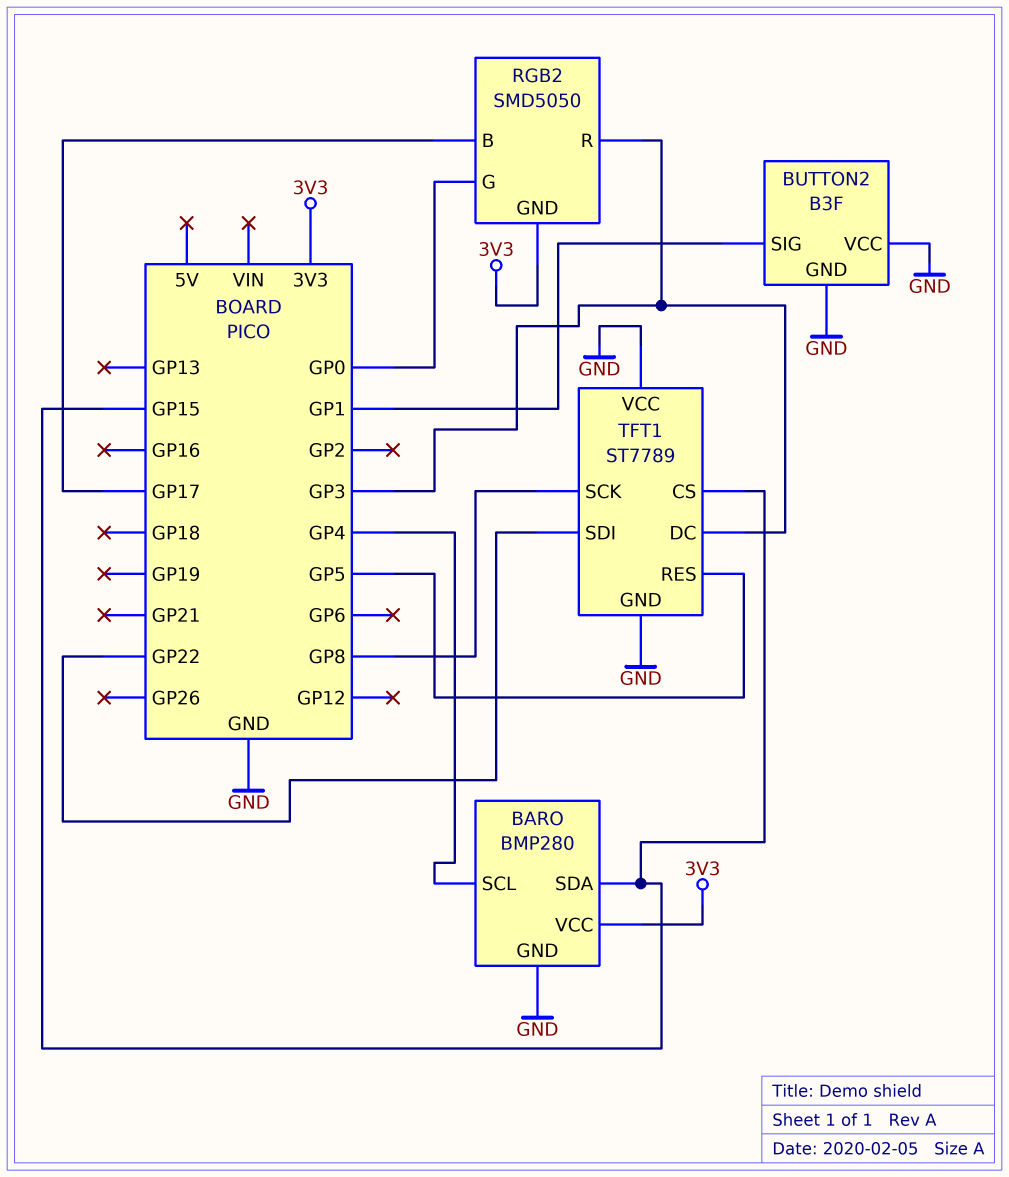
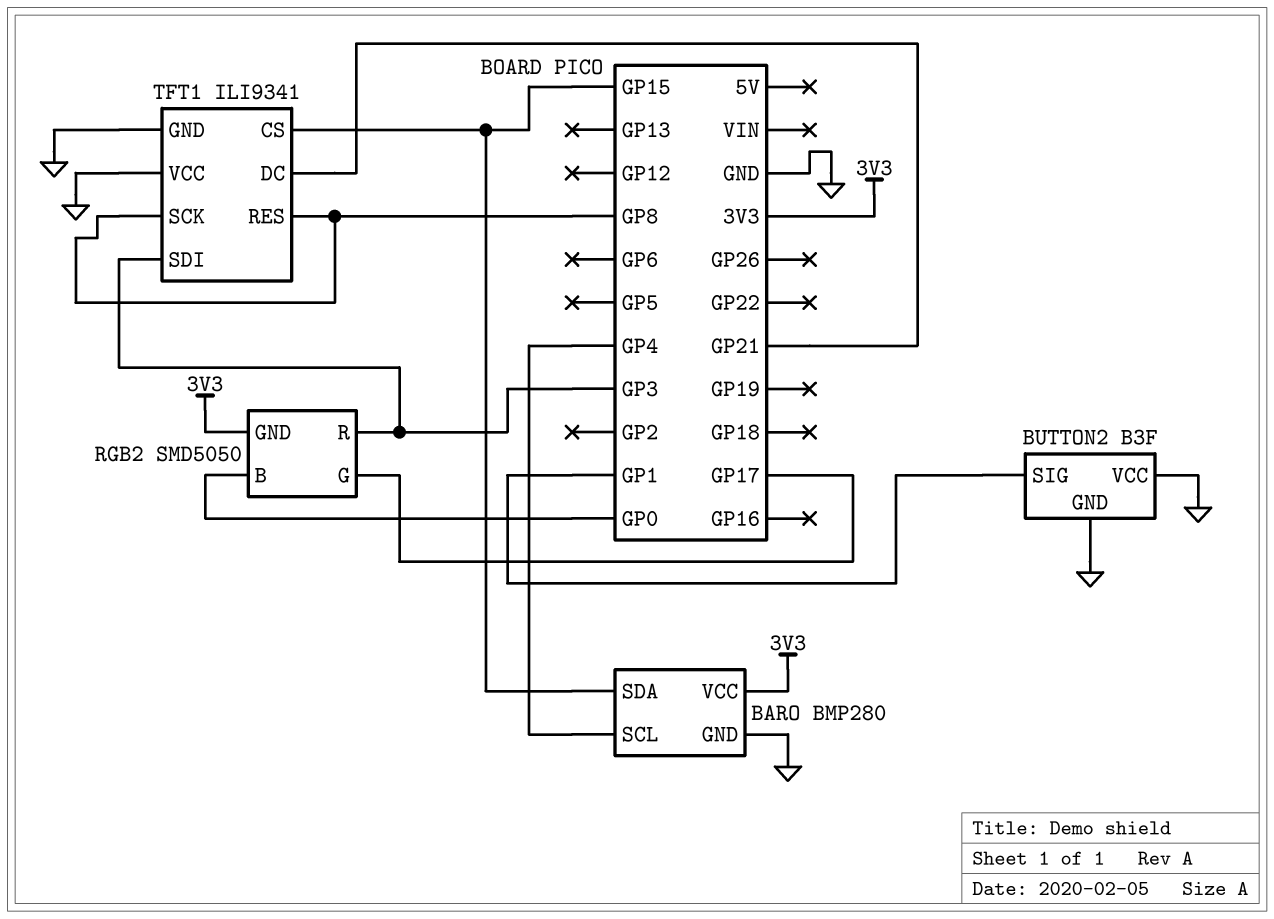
RGB2 pin B: GP17 -> GP0
RGB2 pin G: GP0 -> GP17
TFT1: ST7789 -> ILI9341
TFT1 pin DC: GP3 -> GP21
TFT1 pin RES: GP5 -> GP8
TFT1 pin SDI: GP22 -> GP3

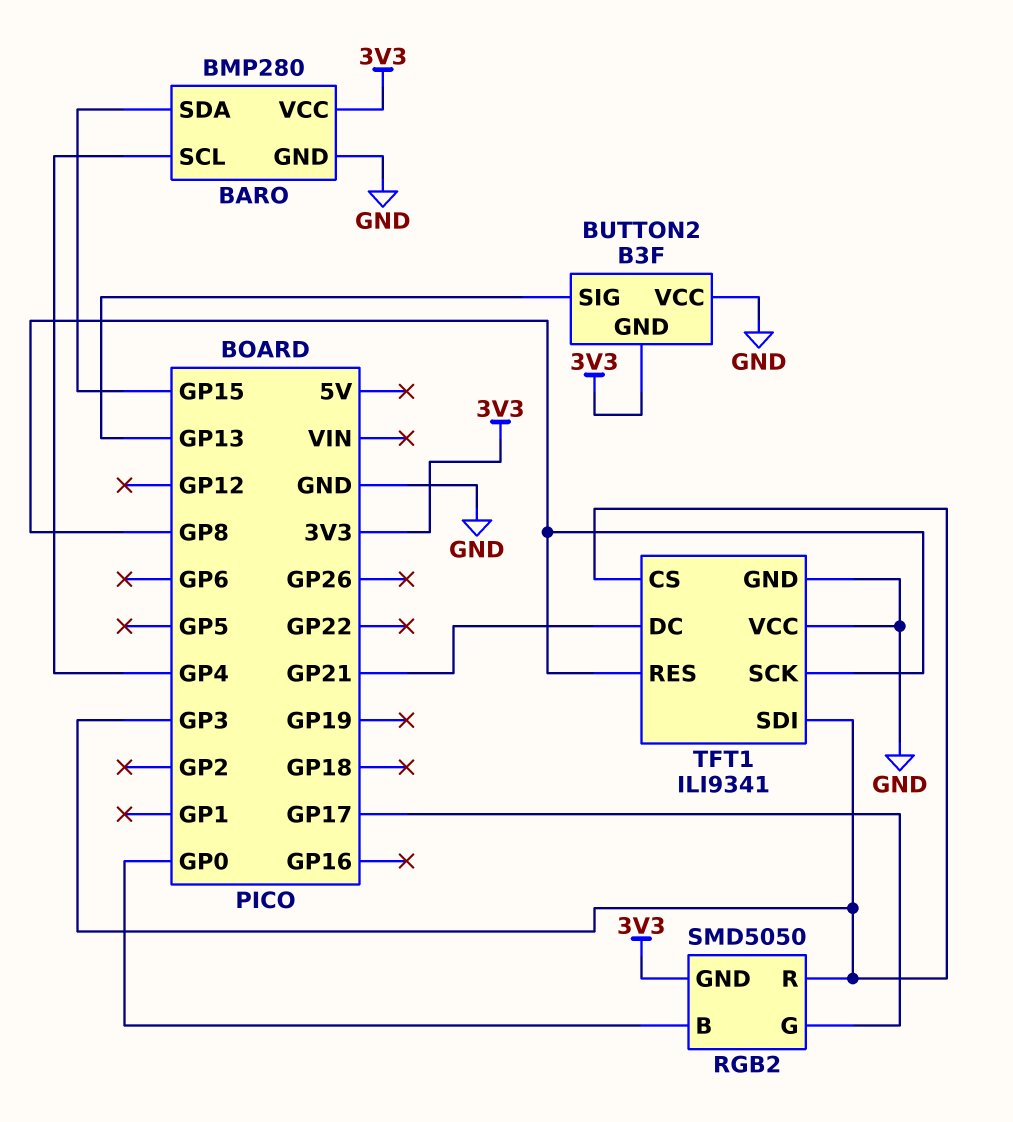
BUTTON2 pin GND: GND -> 3V3
BUTTON2 pin SIG: GP1 -> GP13
TFT1 pin CS: GP15 -> GP3

